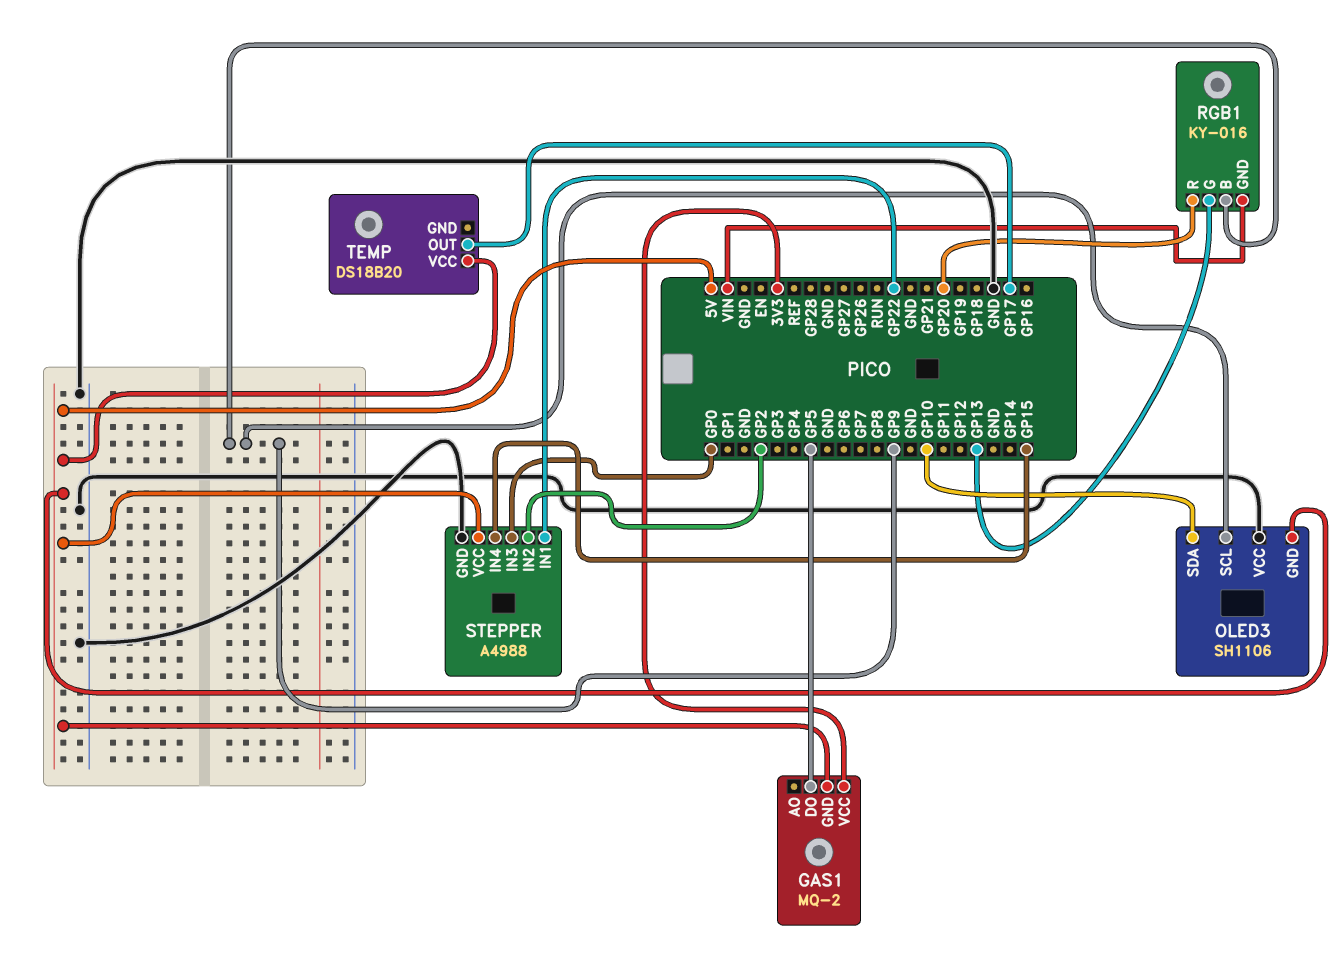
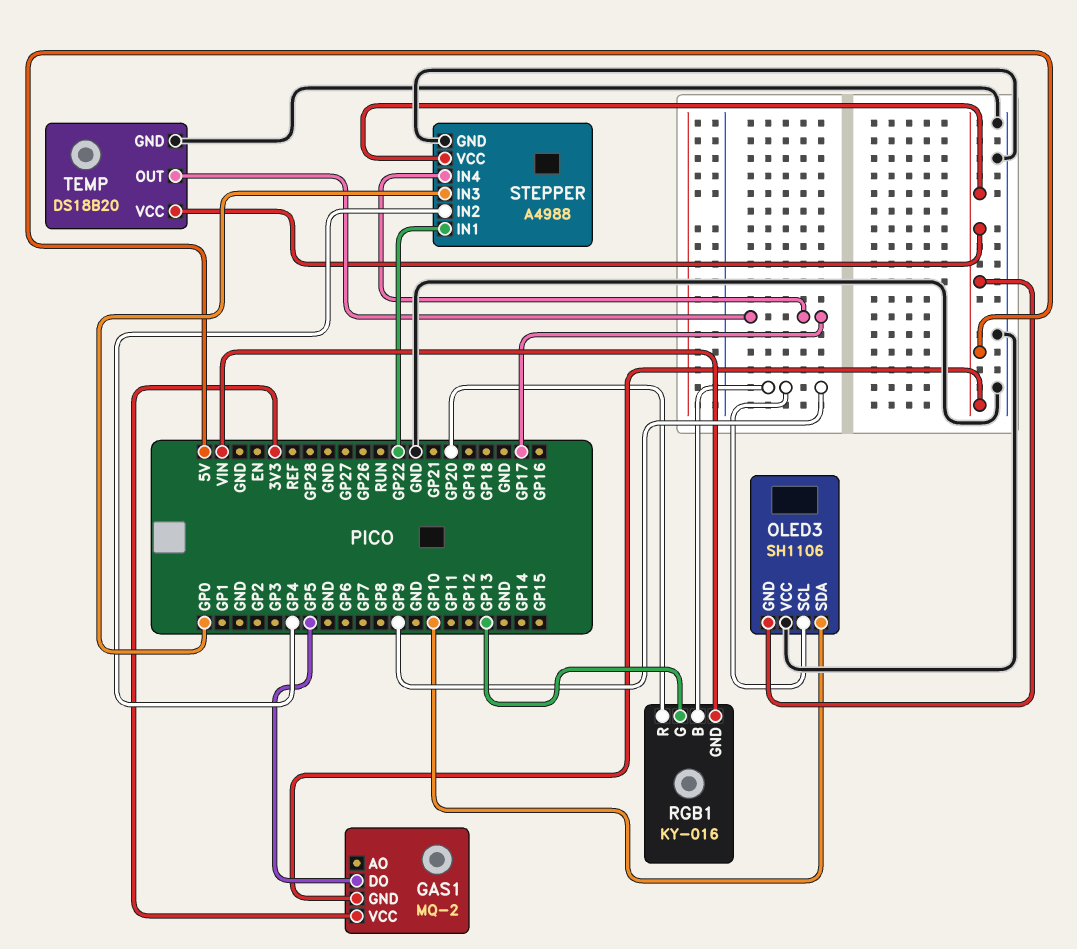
STEPPER pin IN2: GP2 -> GP4
STEPPER pin IN4: GP15 -> GP17
TEMP pin GND: none -> GND

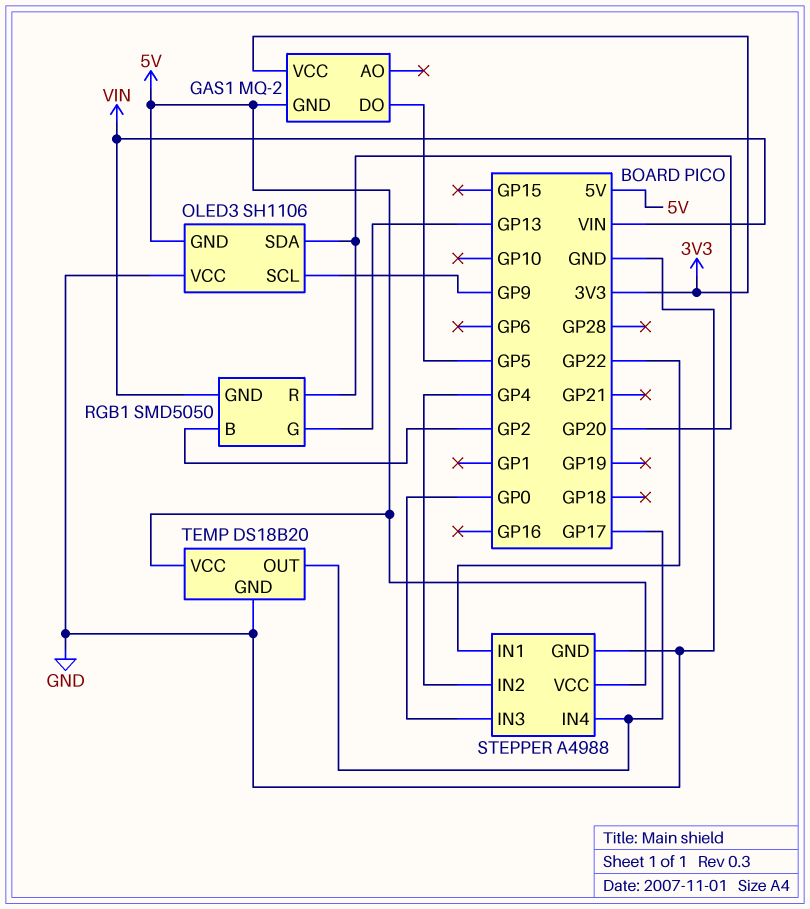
OLED3 pin SDA: GP10 -> GP20
RGB1: KY-016 -> SMD5050
RGB1 pin B: GP9 -> GP2

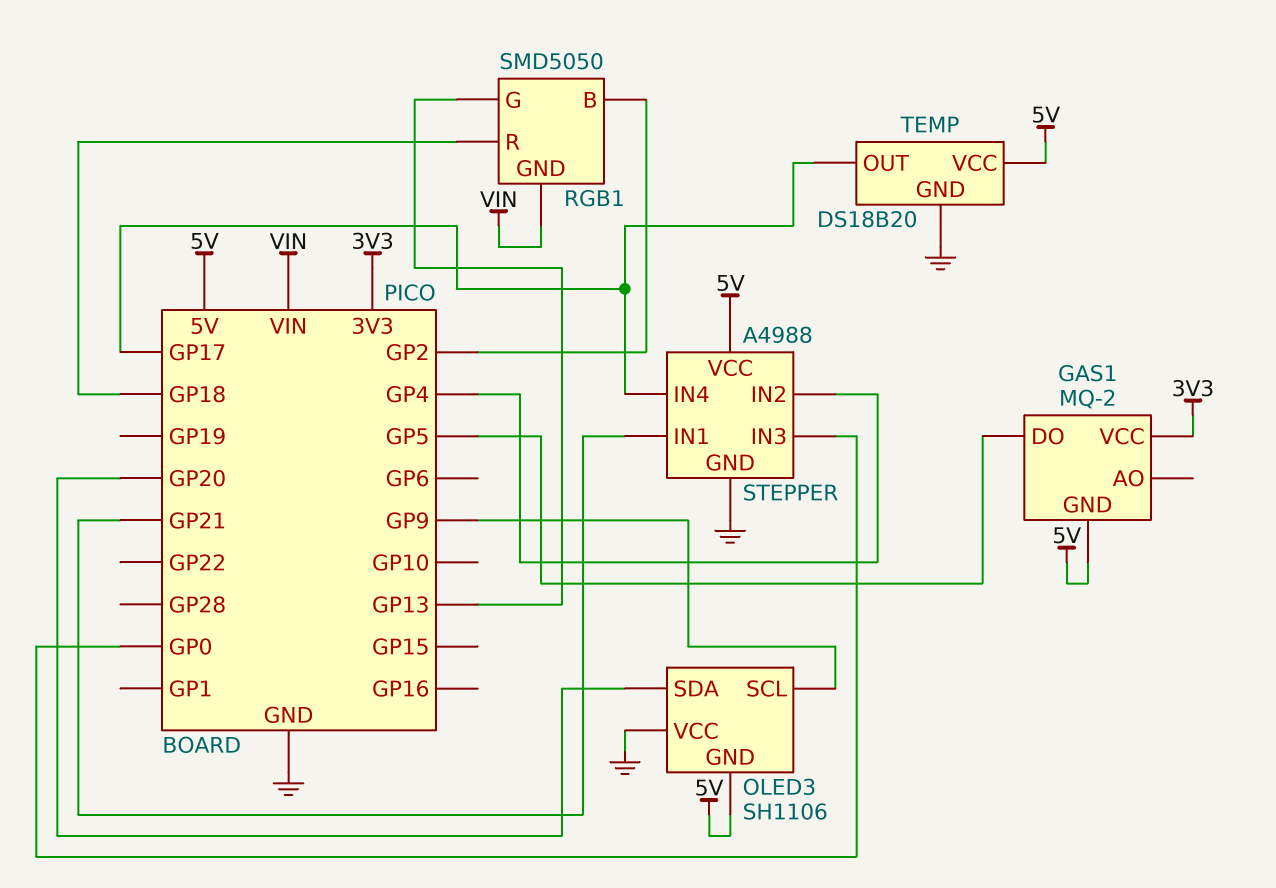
RGB1 pin R: GP20 -> GP18
STEPPER pin IN1: GP22 -> GP21

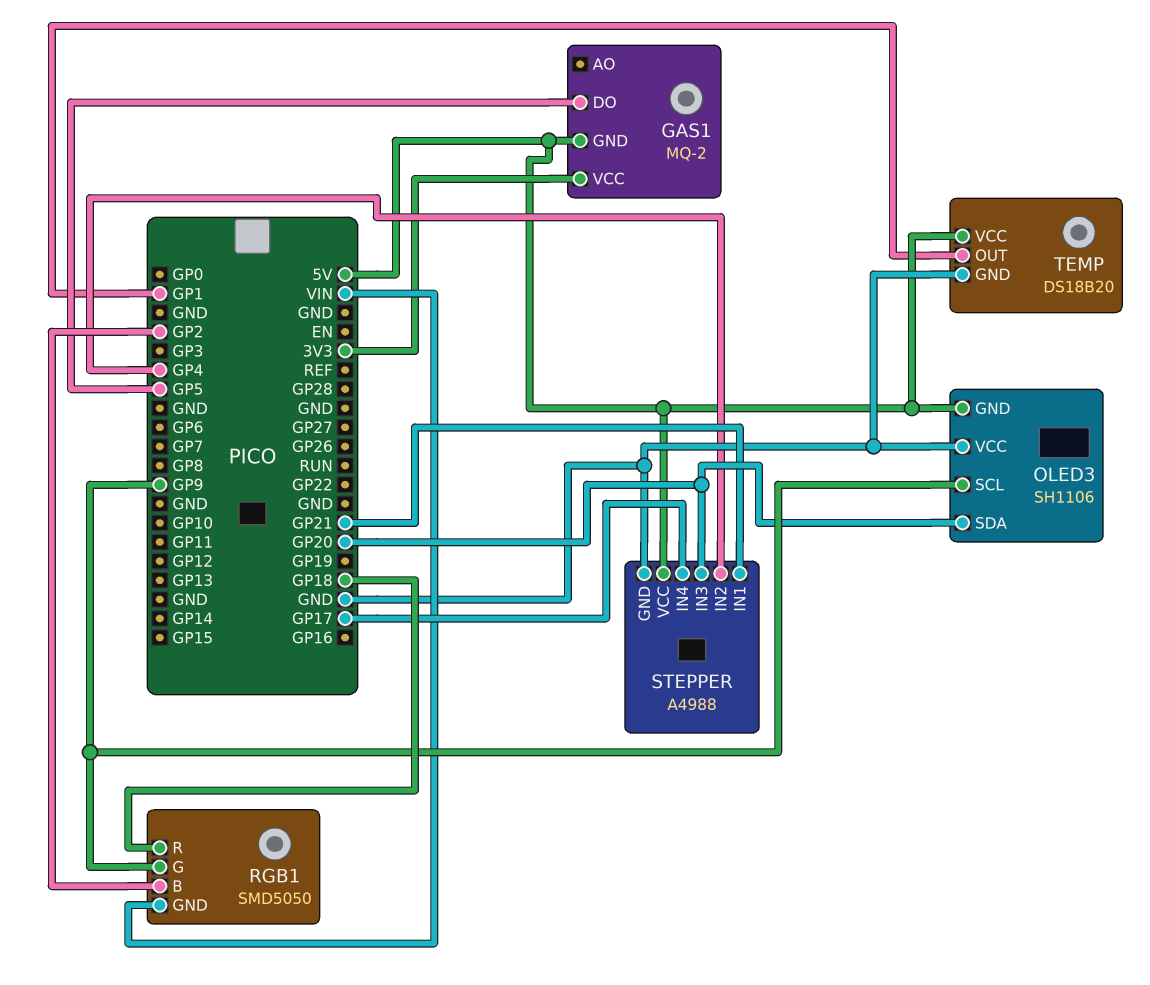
RGB1 pin G: GP13 -> GP9
STEPPER pin IN3: GP0 -> GP20
TEMP pin OUT: GP17 -> GP1

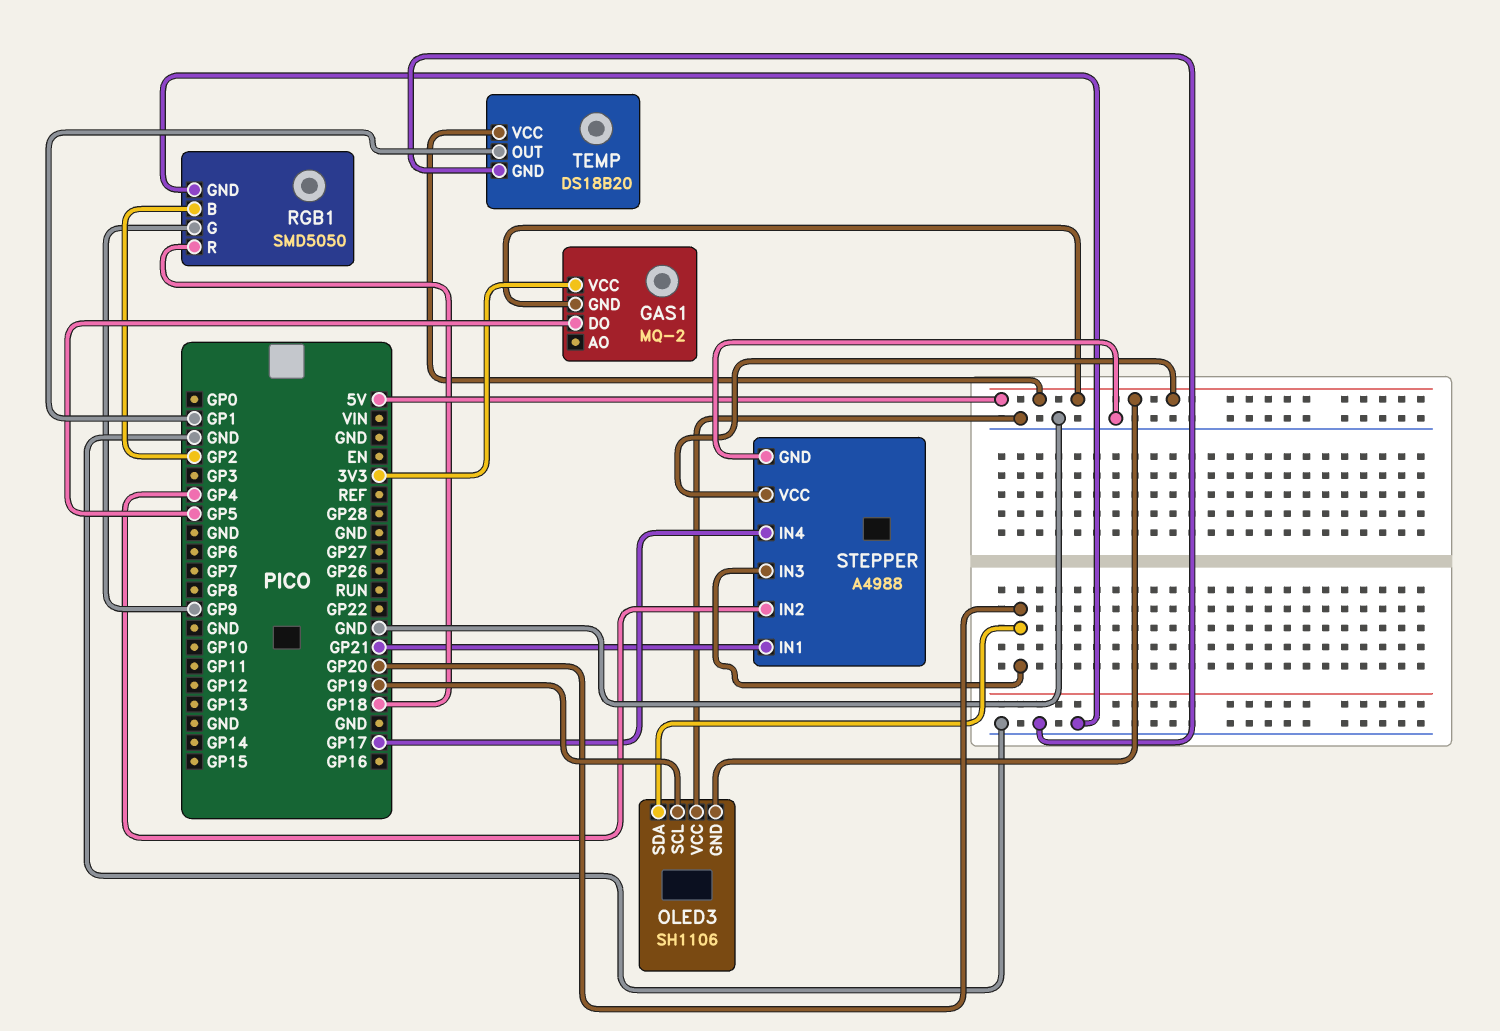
OLED3 pin SCL: GP9 -> GP19
RGB1 pin GND: VIN -> GND

